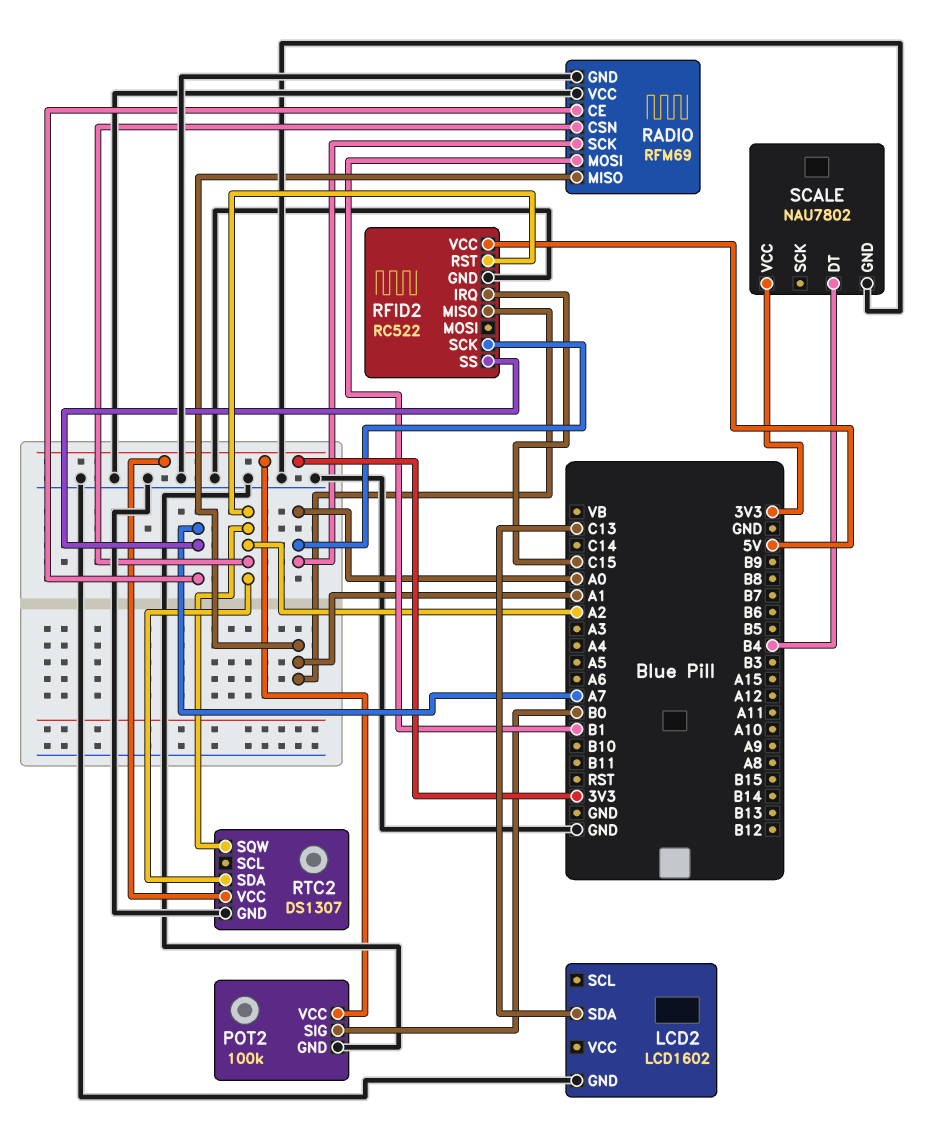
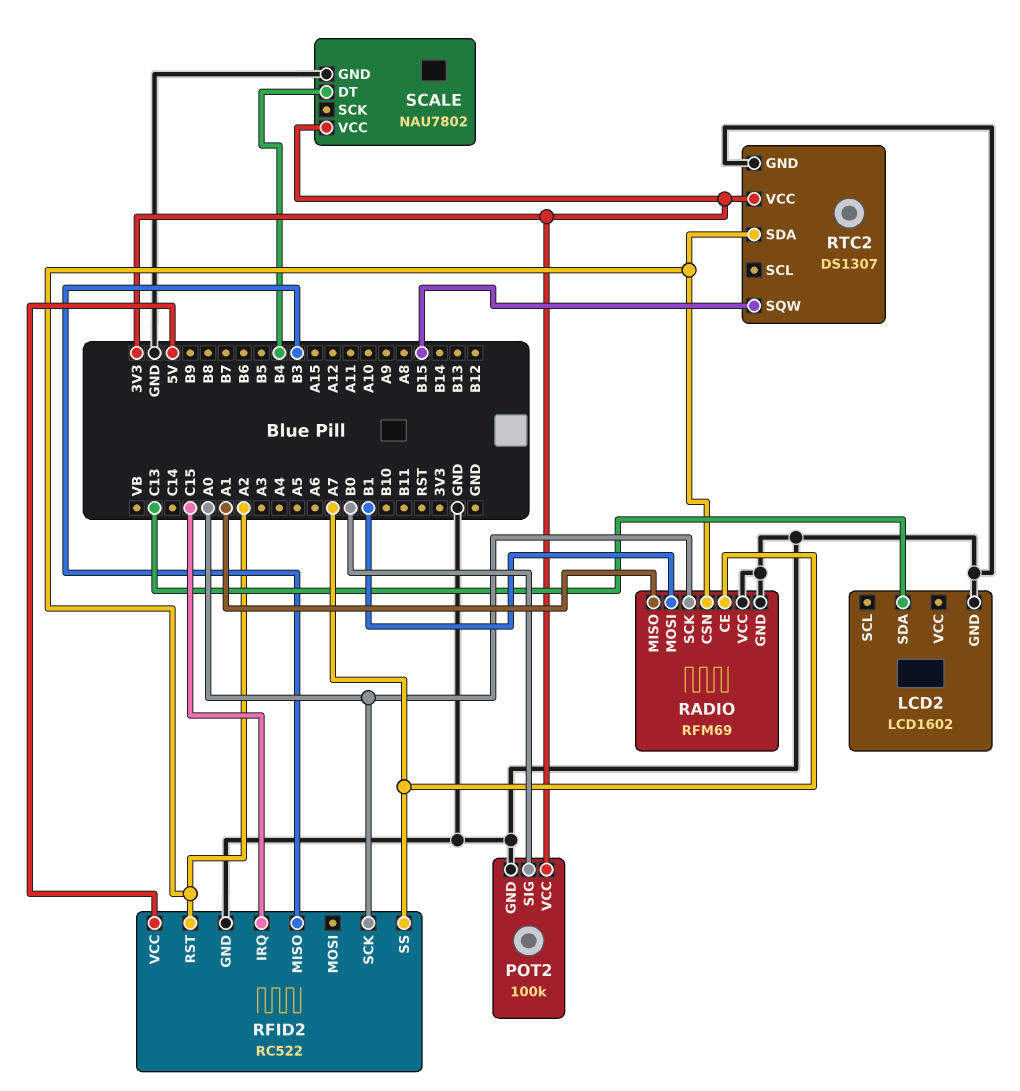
RFID2 pin MISO: A1 -> B3
RTC2 pin SQW: A2 -> B15

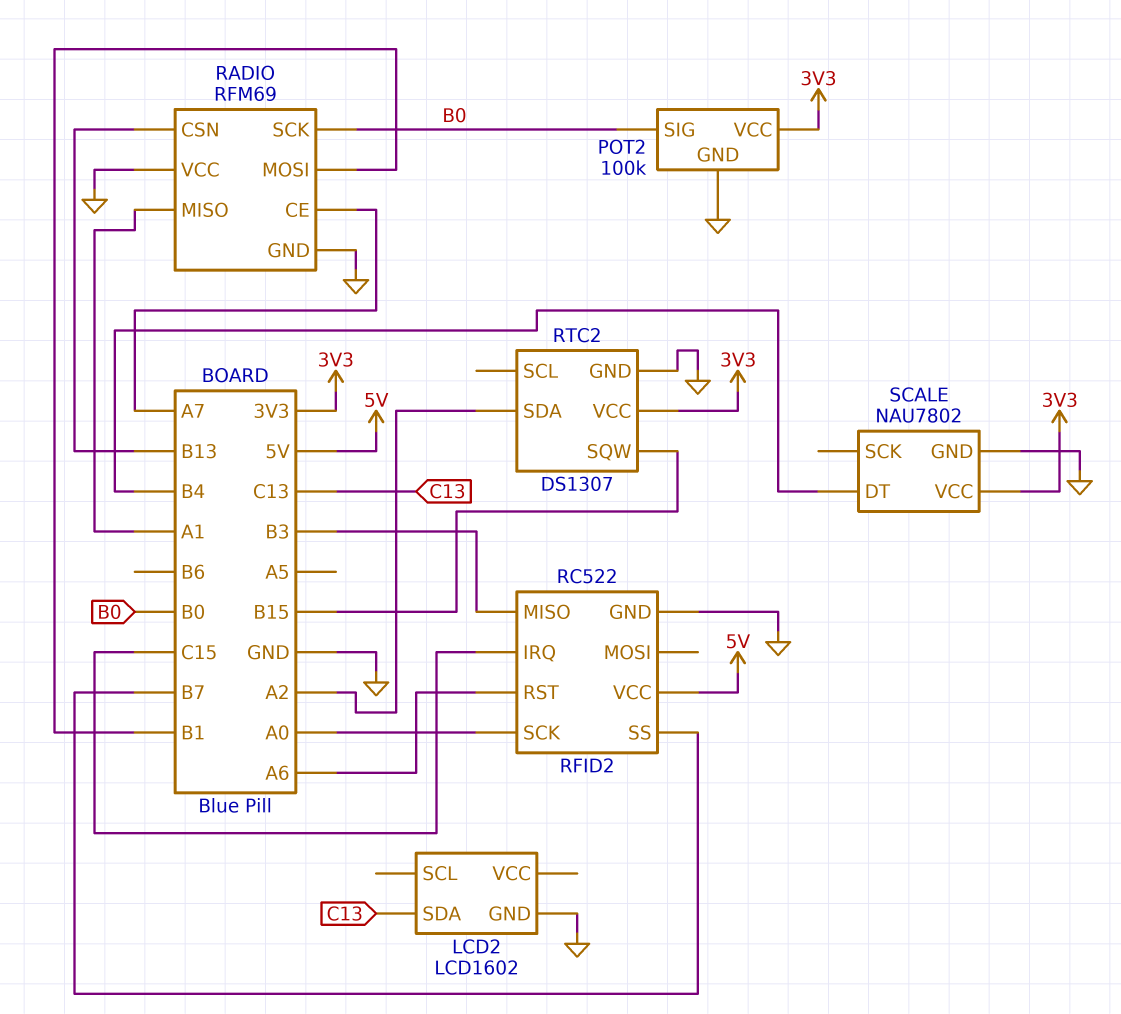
RADIO pin CSN: A2 -> B13
RADIO pin SCK: A0 -> B0
RFID2 pin RST: A2 -> A6
RFID2 pin SS: A7 -> B7

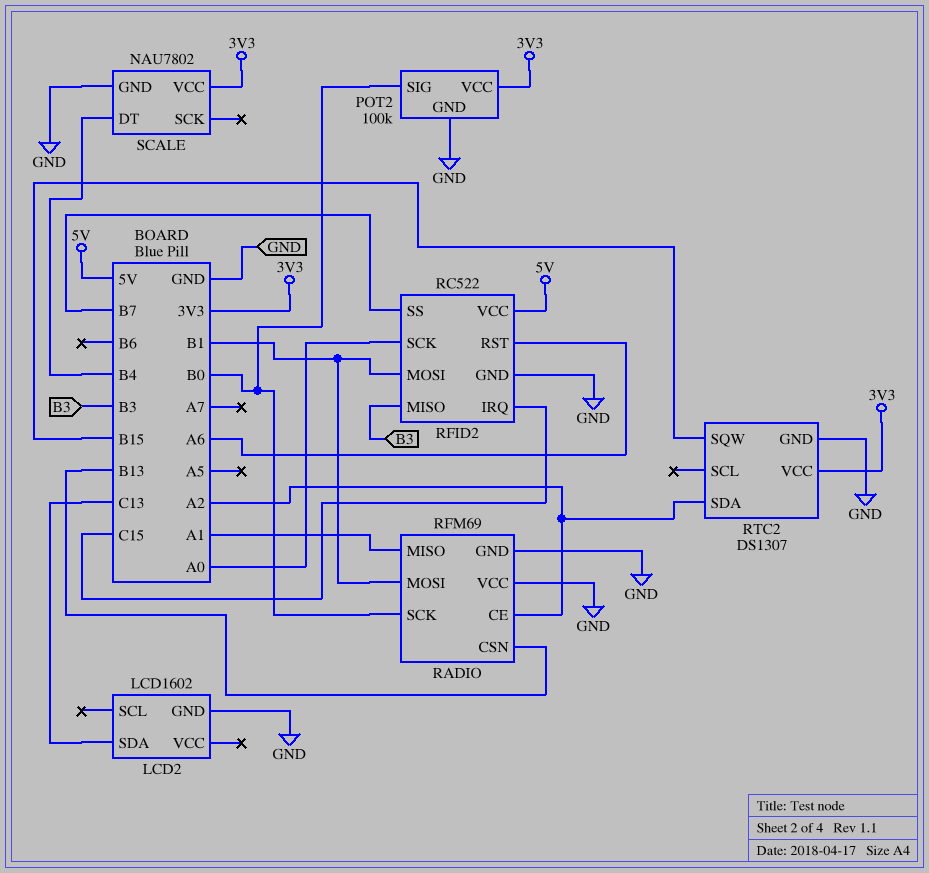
RADIO pin CE: A7 -> A2
RFID2 pin MOSI: none -> B1

